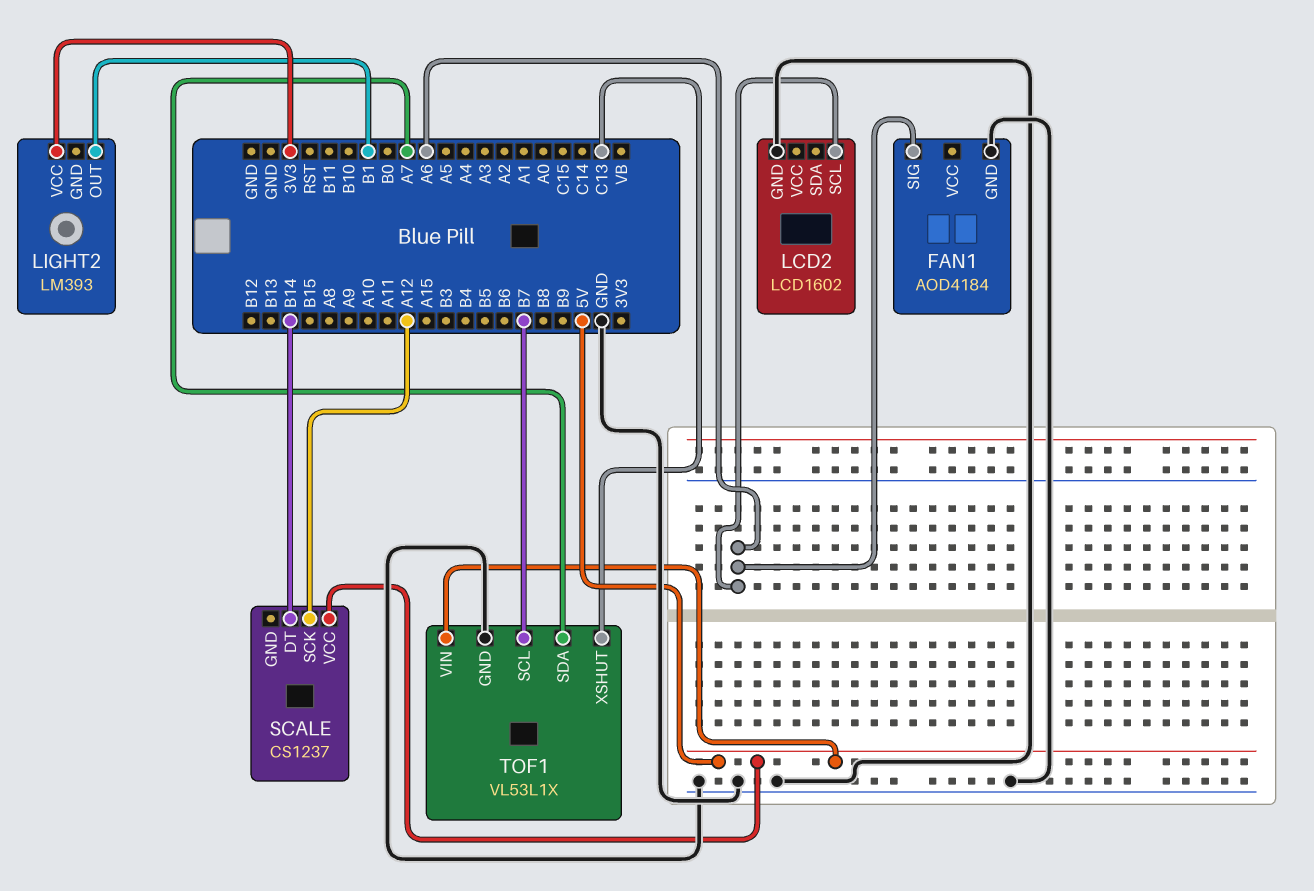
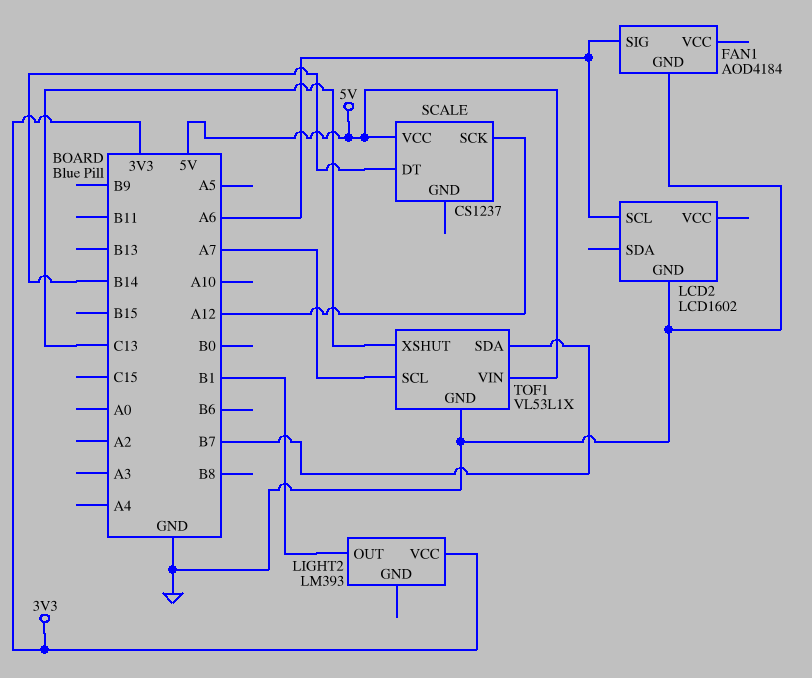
TOF1 pin SCL: B7 -> A7
TOF1 pin SDA: A7 -> B7

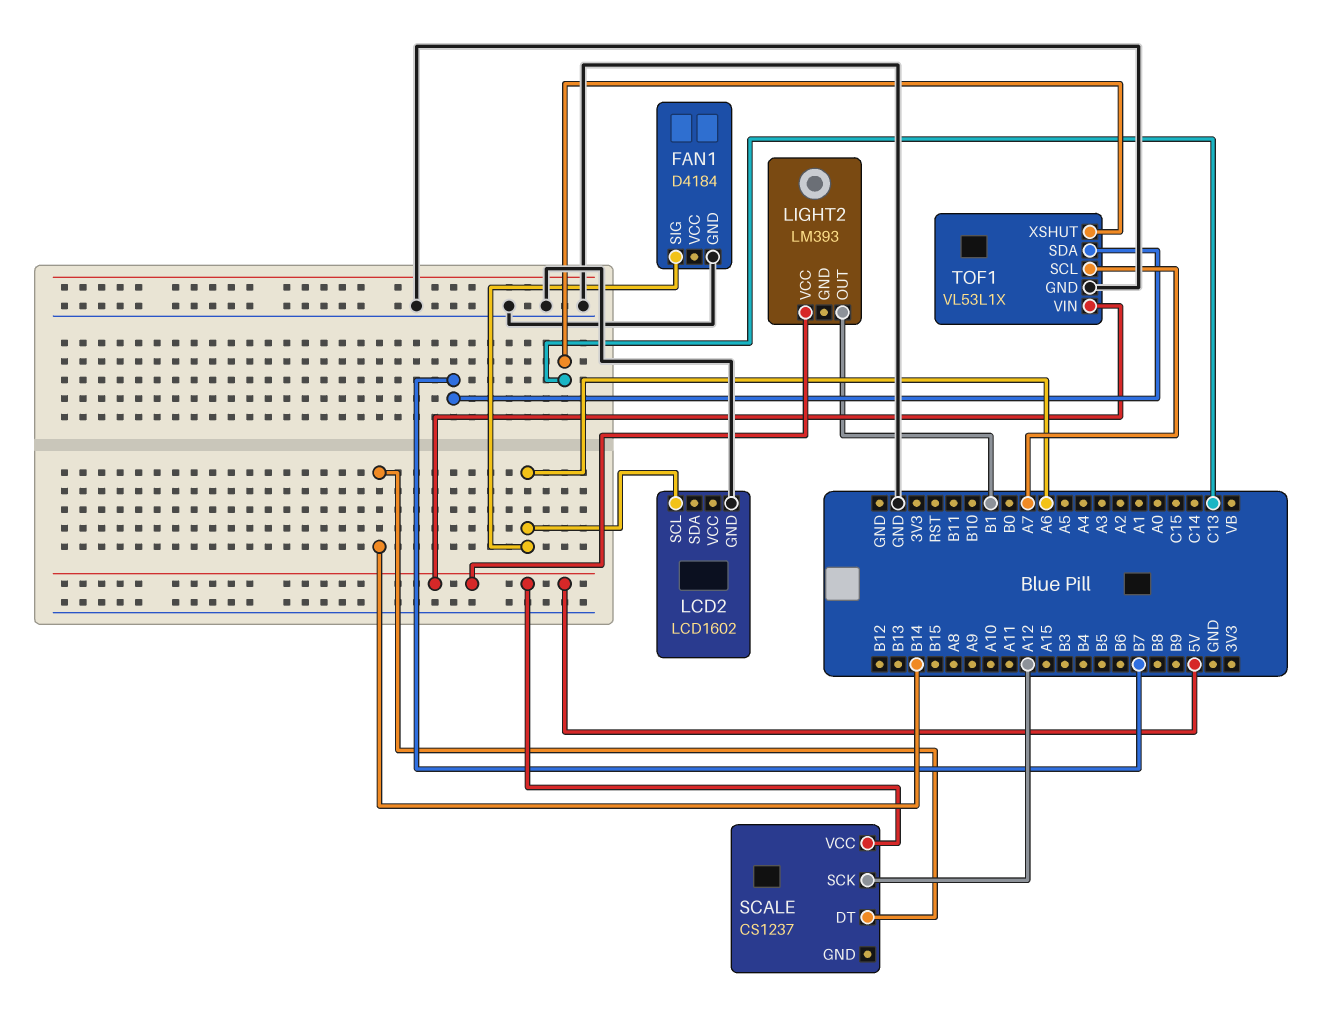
FAN1: AOD4184 -> D4184
LIGHT2 pin VCC: 3V3 -> 5V

